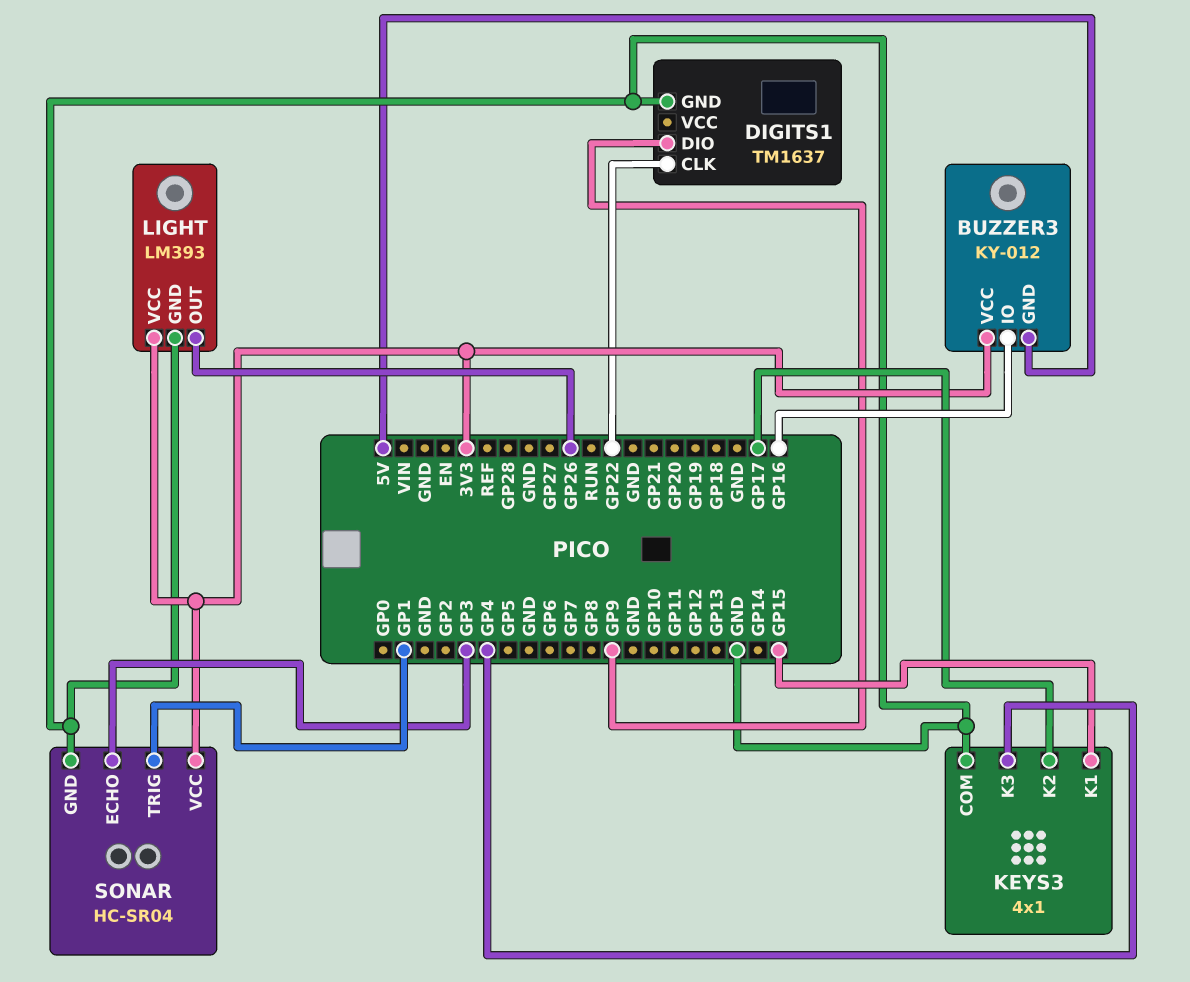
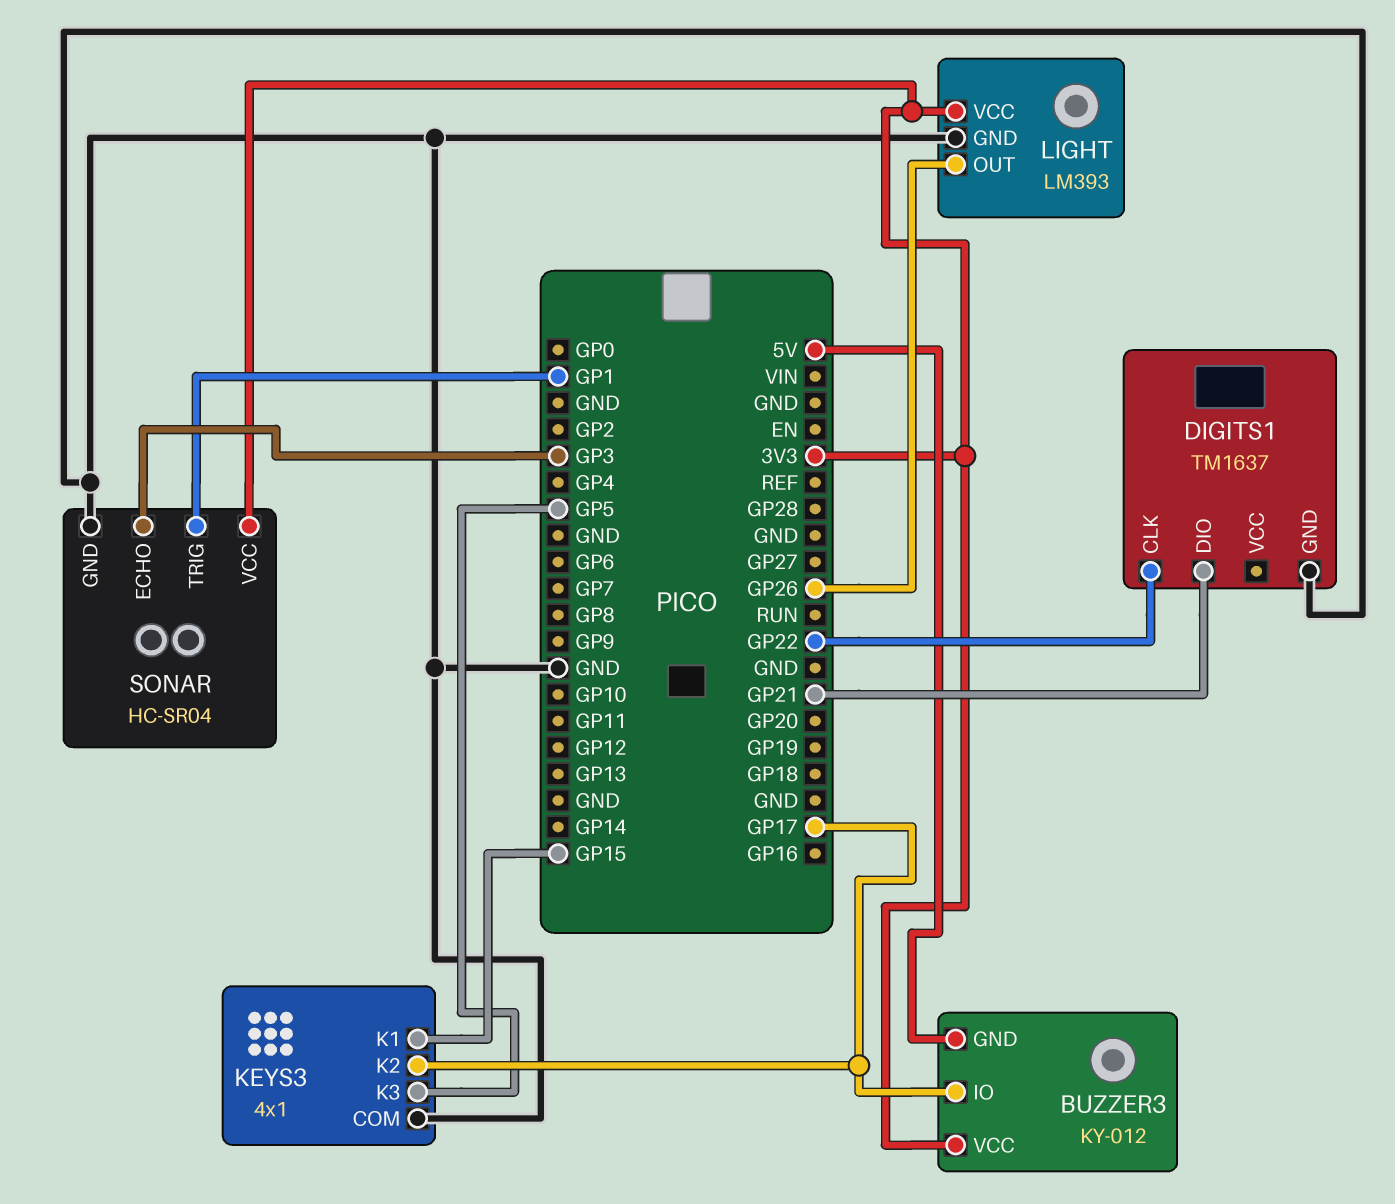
BUZZER3 pin IO: GP16 -> GP17
DIGITS1 pin DIO: GP9 -> GP21
KEYS3 pin K3: GP4 -> GP5

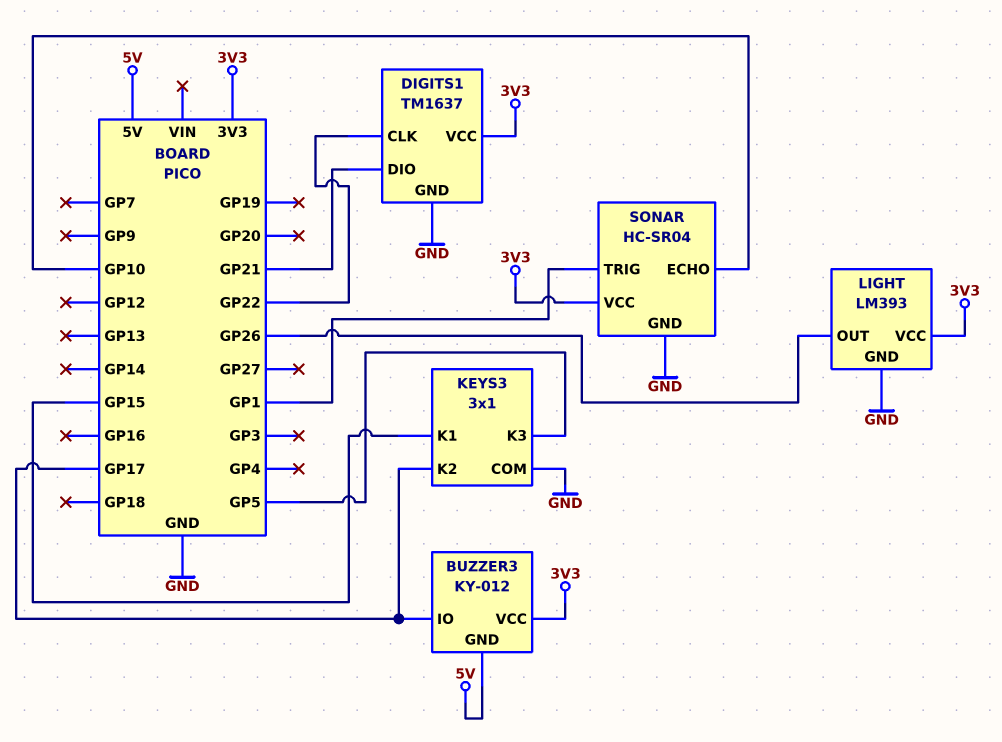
DIGITS1 pin VCC: none -> 3V3
KEYS3: 4x1 -> 3x1
SONAR pin ECHO: GP3 -> GP10

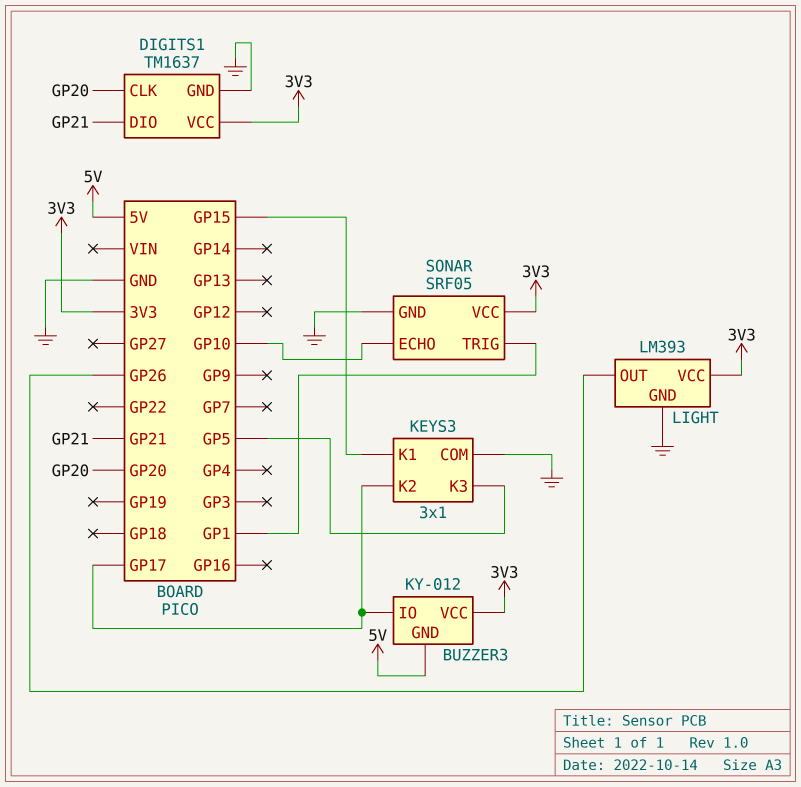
DIGITS1 pin CLK: GP22 -> GP20
SONAR: HC-SR04 -> SRF05

